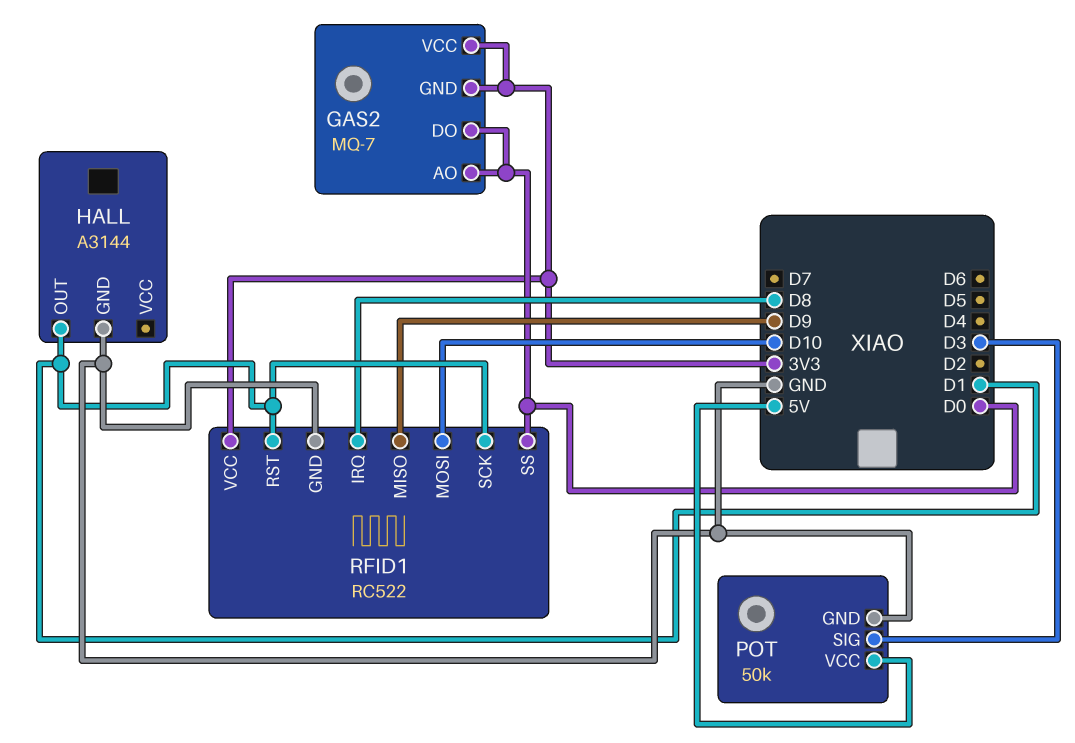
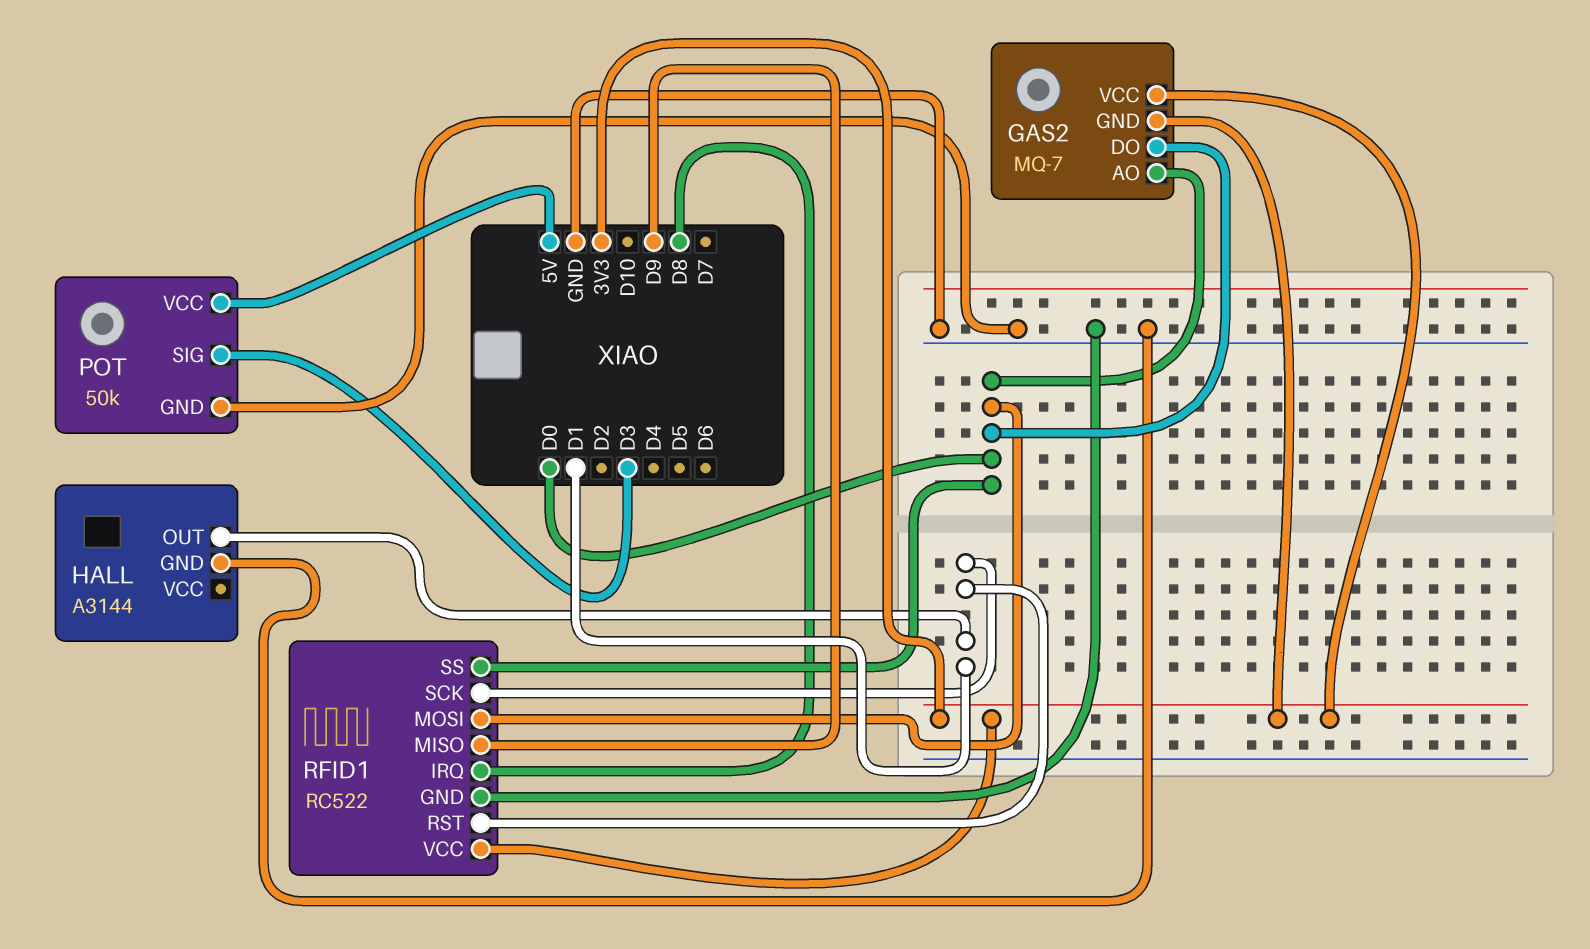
RFID1 pin MOSI: D10 -> D0

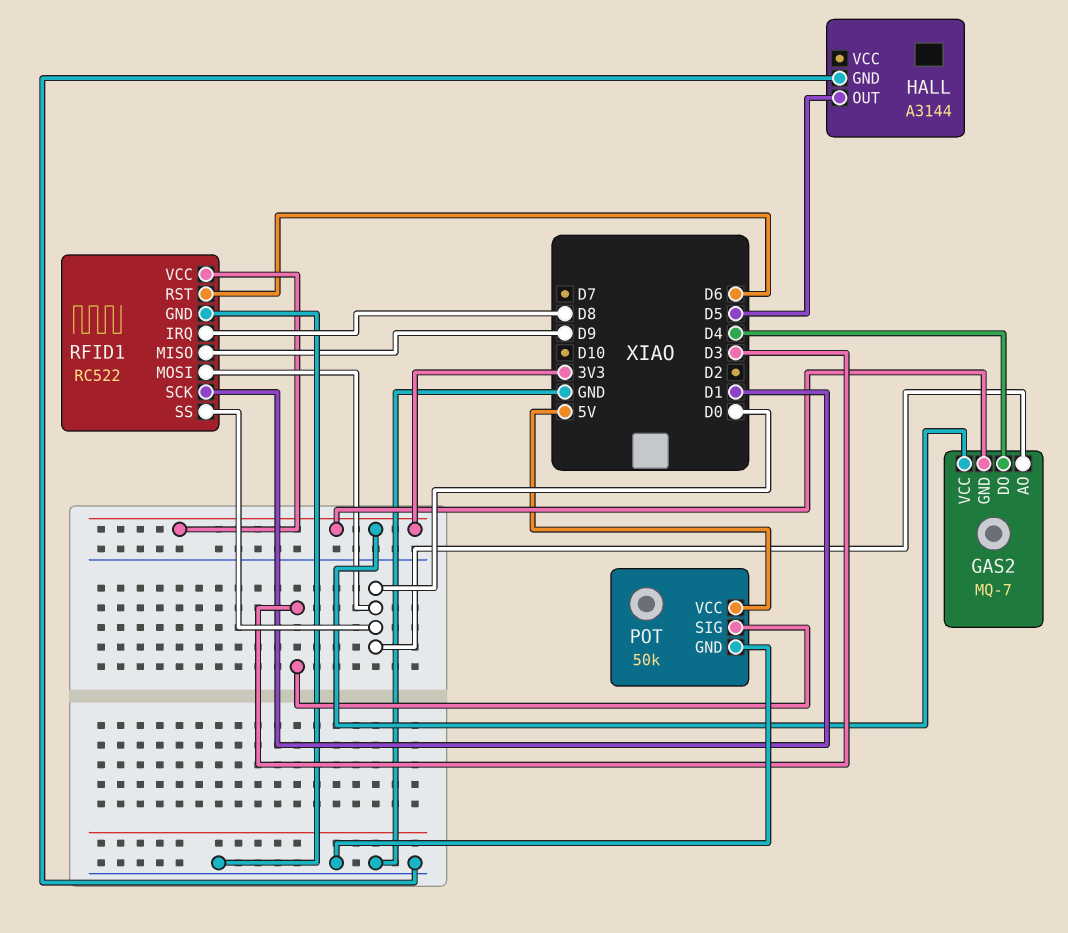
GAS2 pin DO: D0 -> D4
HALL pin OUT: D1 -> D5
RFID1 pin RST: D1 -> D6

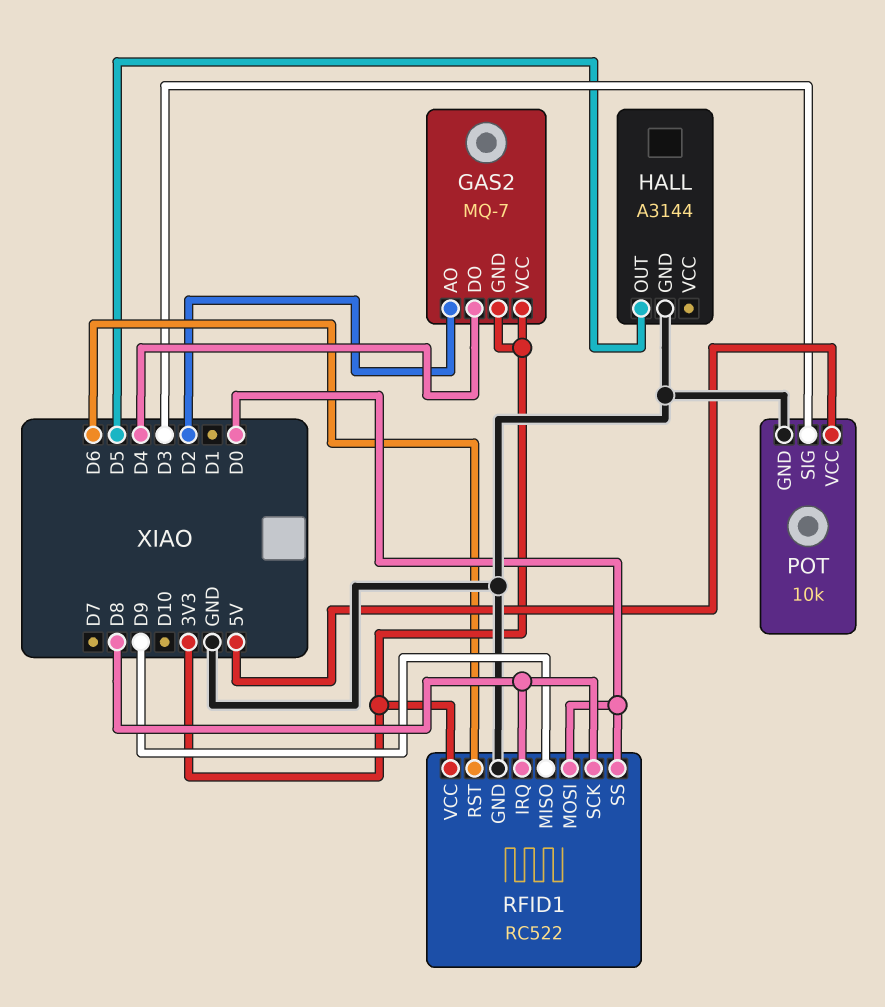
GAS2 pin AO: D0 -> D2
POT: 50k -> 10k
RFID1 pin SCK: D1 -> D8

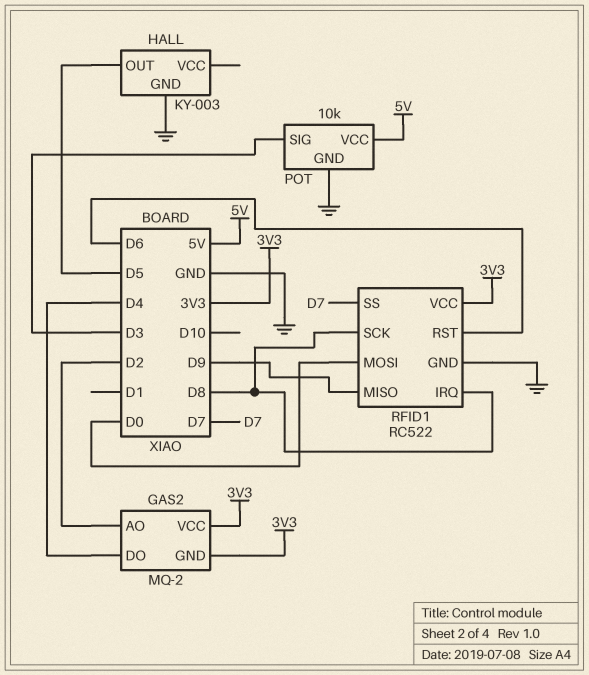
GAS2: MQ-7 -> MQ-2
HALL: A3144 -> KY-003
RFID1 pin SS: D0 -> D7

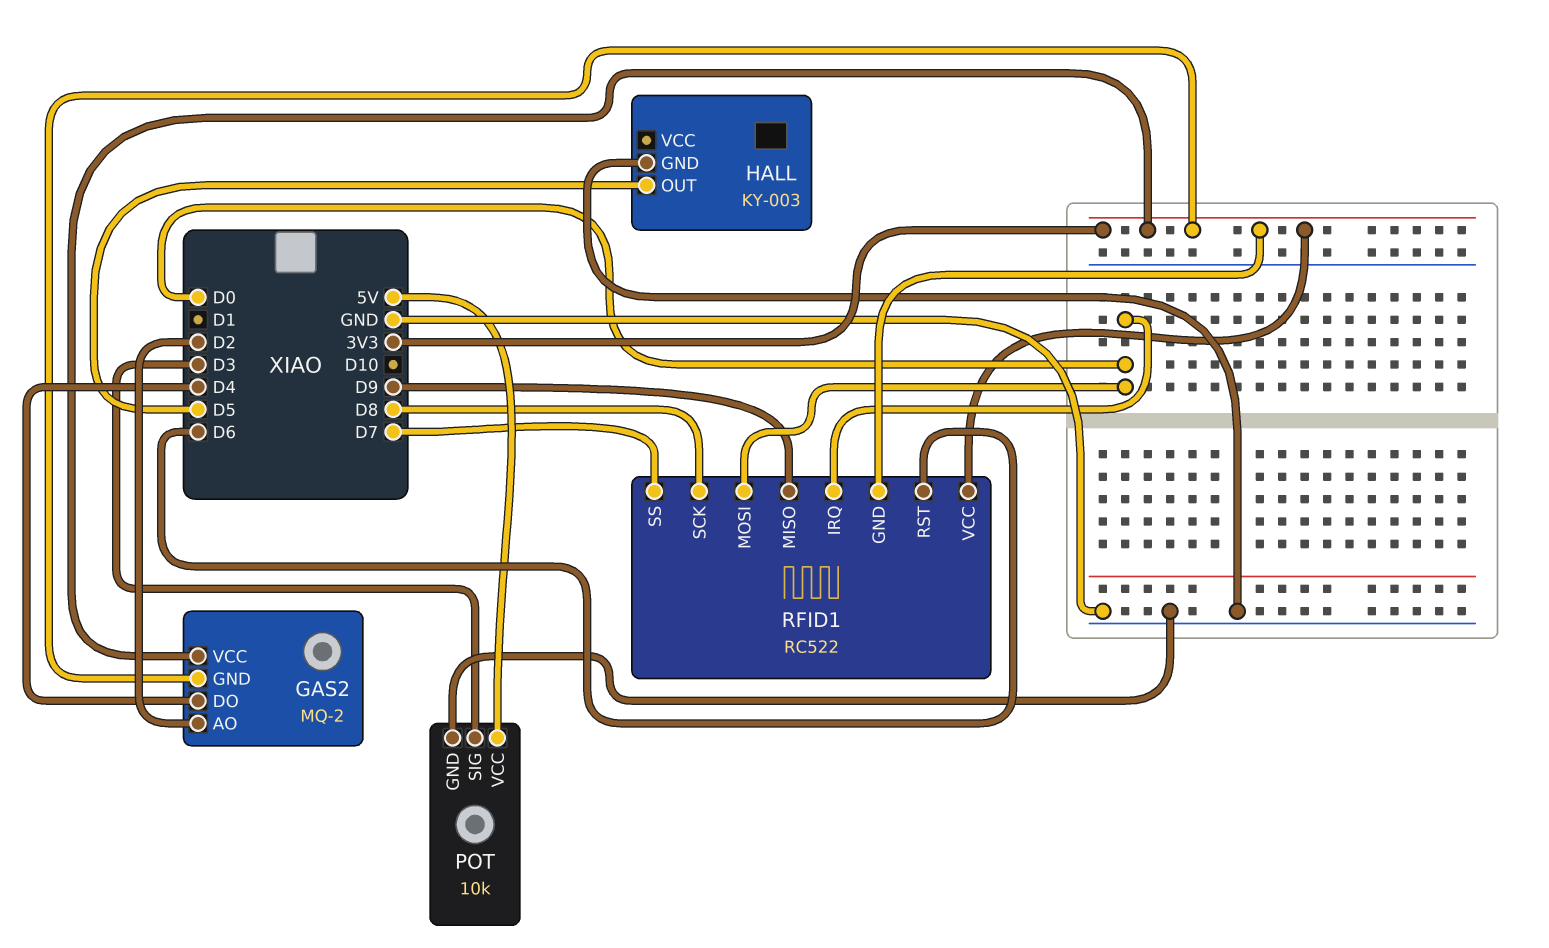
RFID1 pin GND: GND -> 3V3
RFID1 pin IRQ: D8 -> D0

